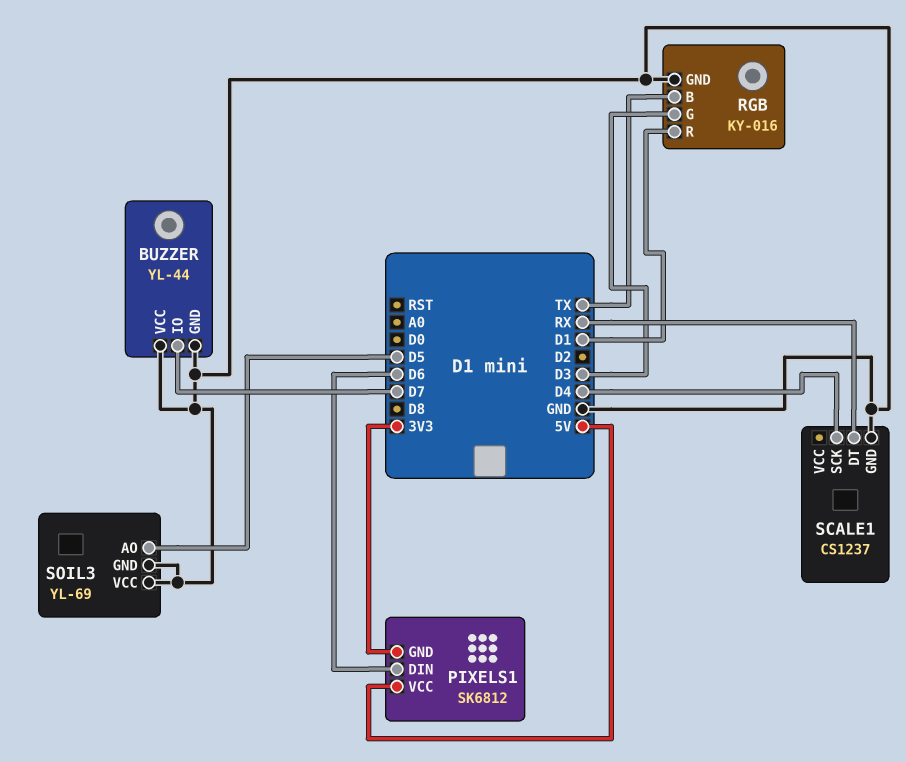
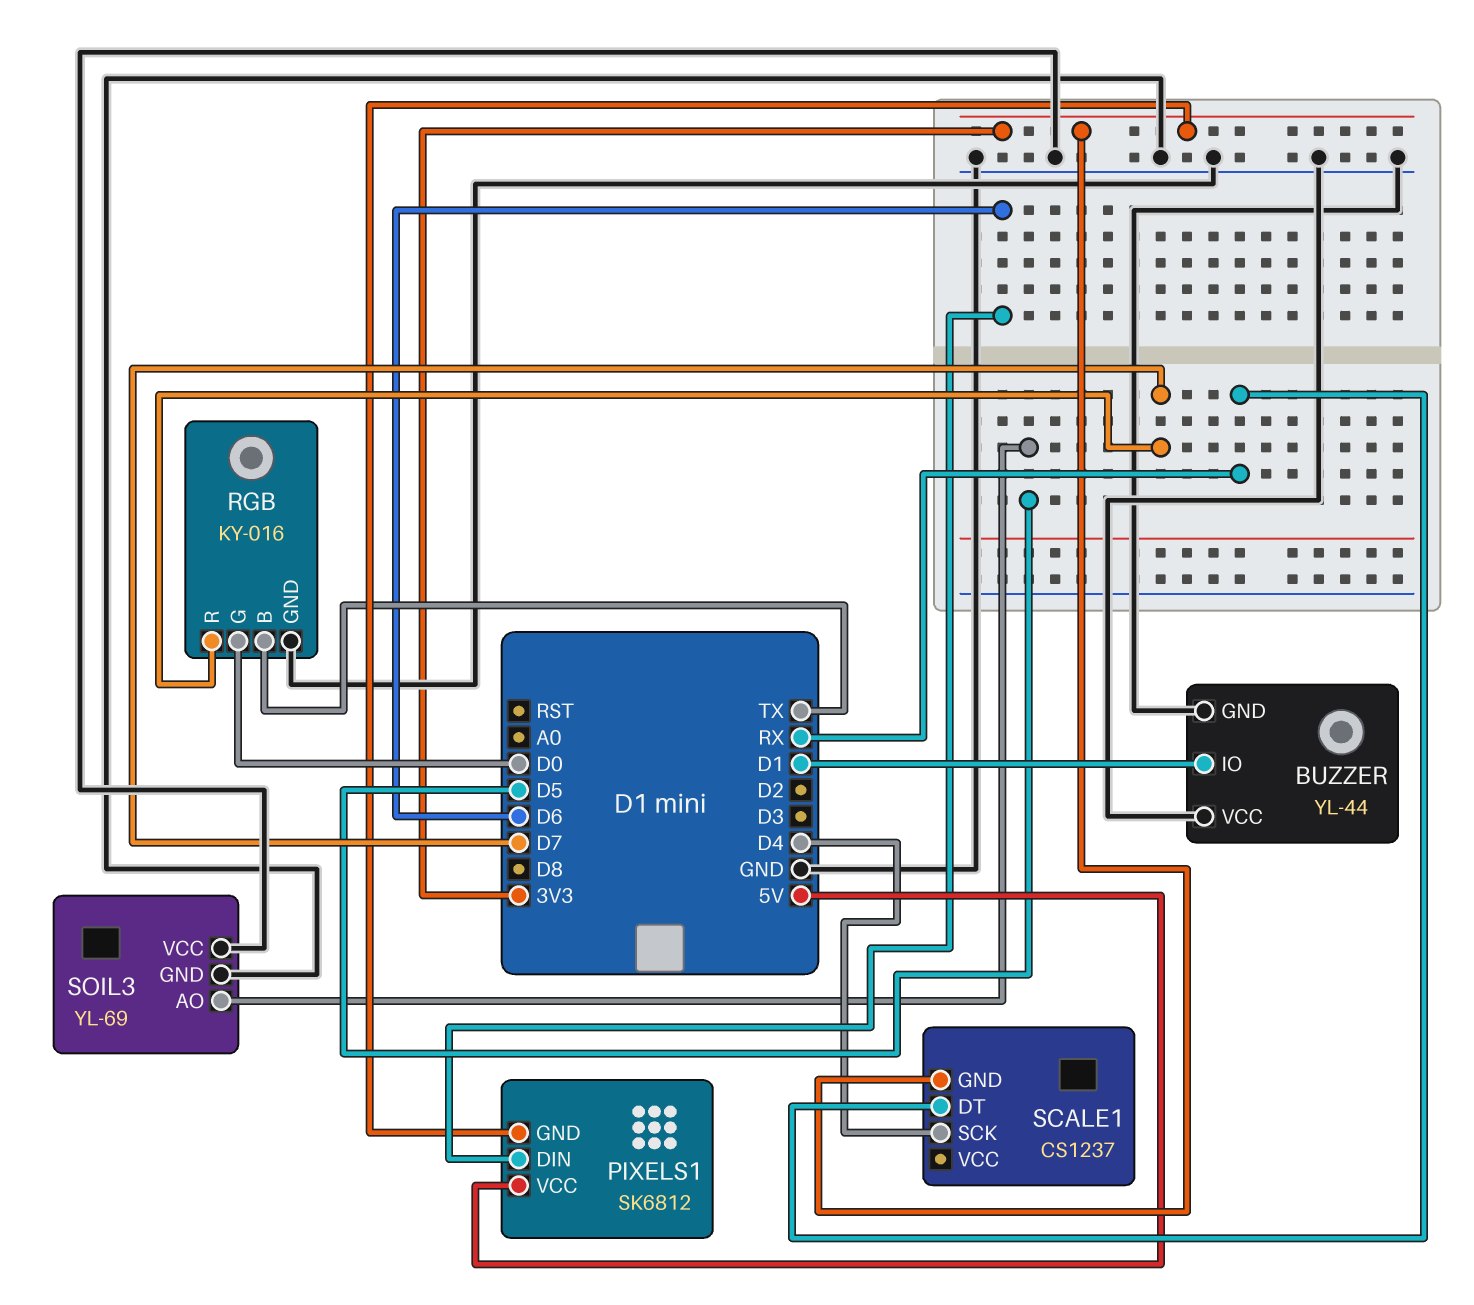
BUZZER pin IO: D7 -> D1
RGB pin G: D3 -> D0
RGB pin R: D1 -> D7
SCALE1 pin GND: GND -> 3V3

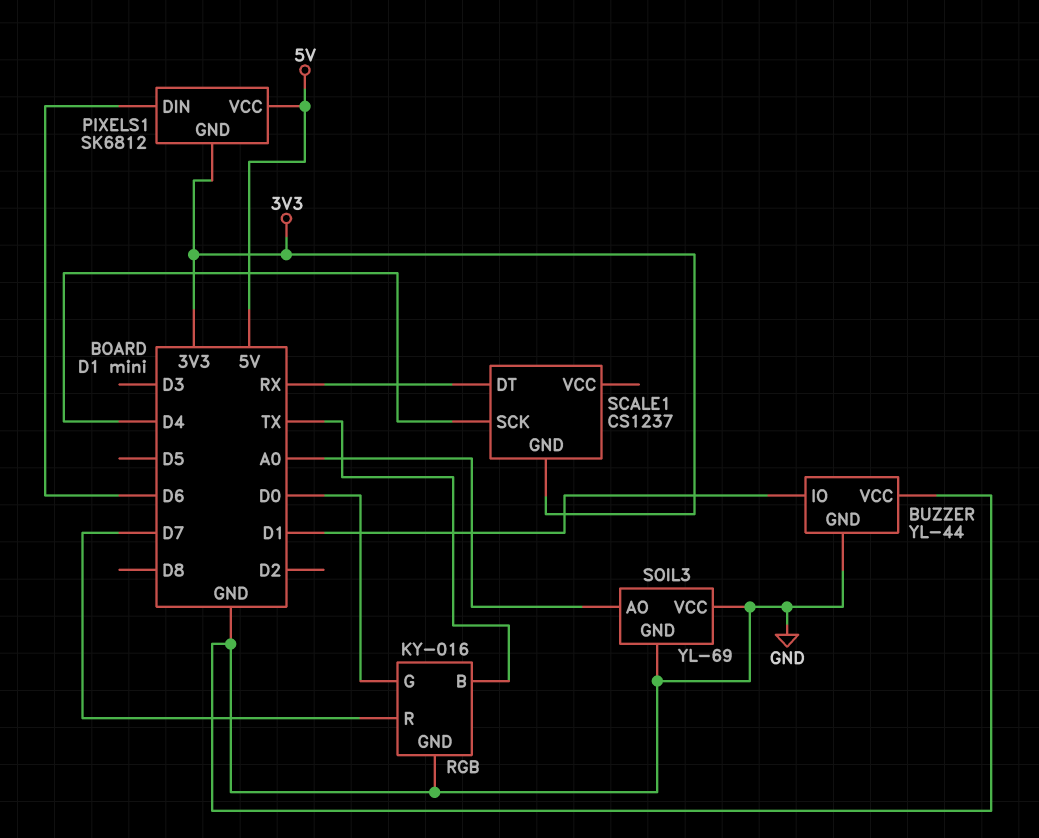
SOIL3 pin AO: D5 -> A0

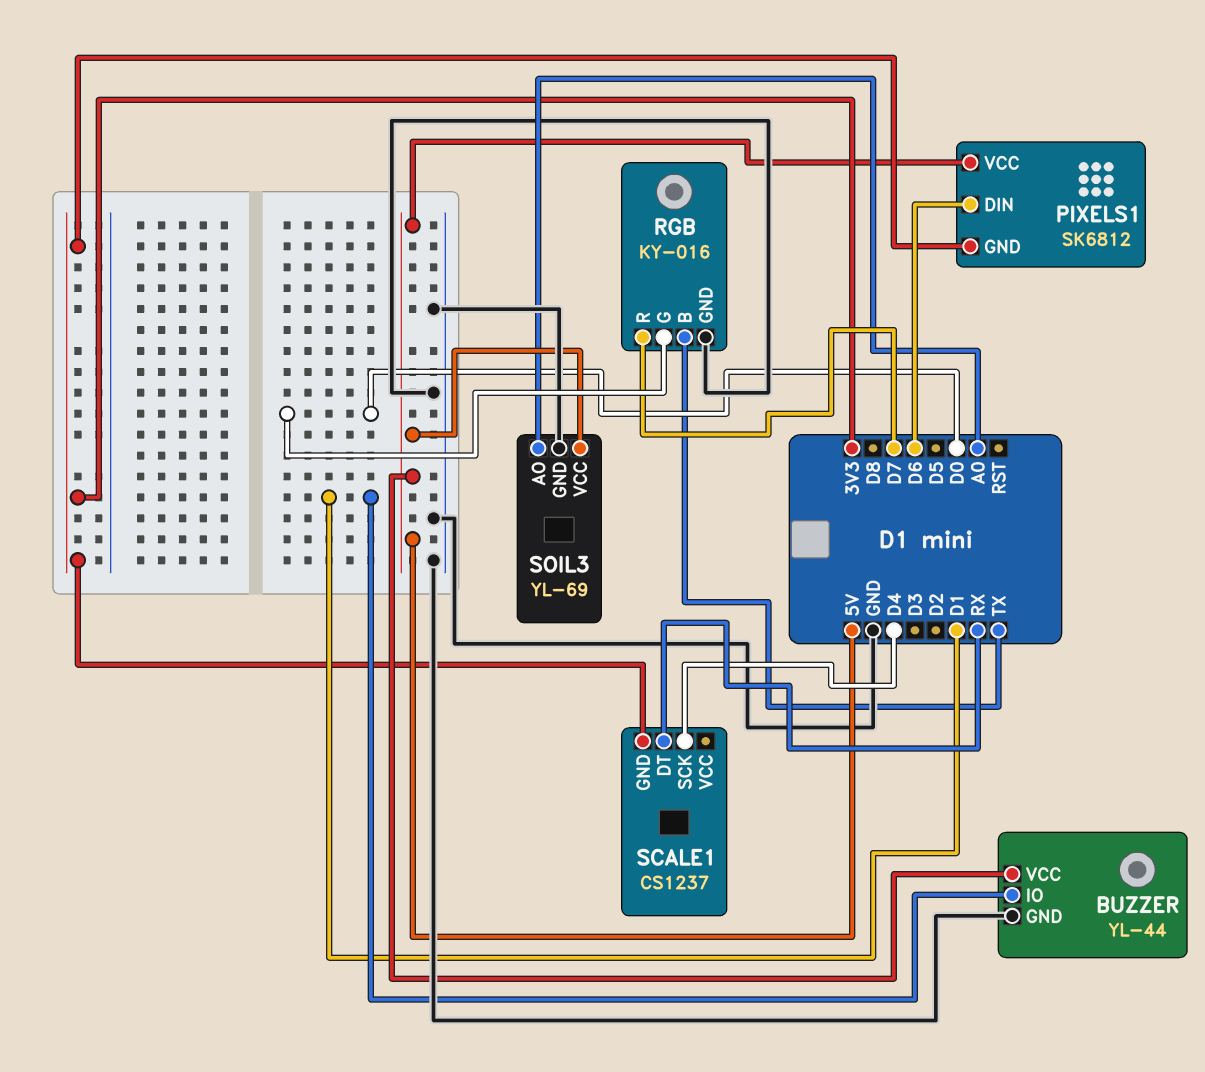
BUZZER pin VCC: GND -> 5V
SOIL3 pin VCC: GND -> 5V

